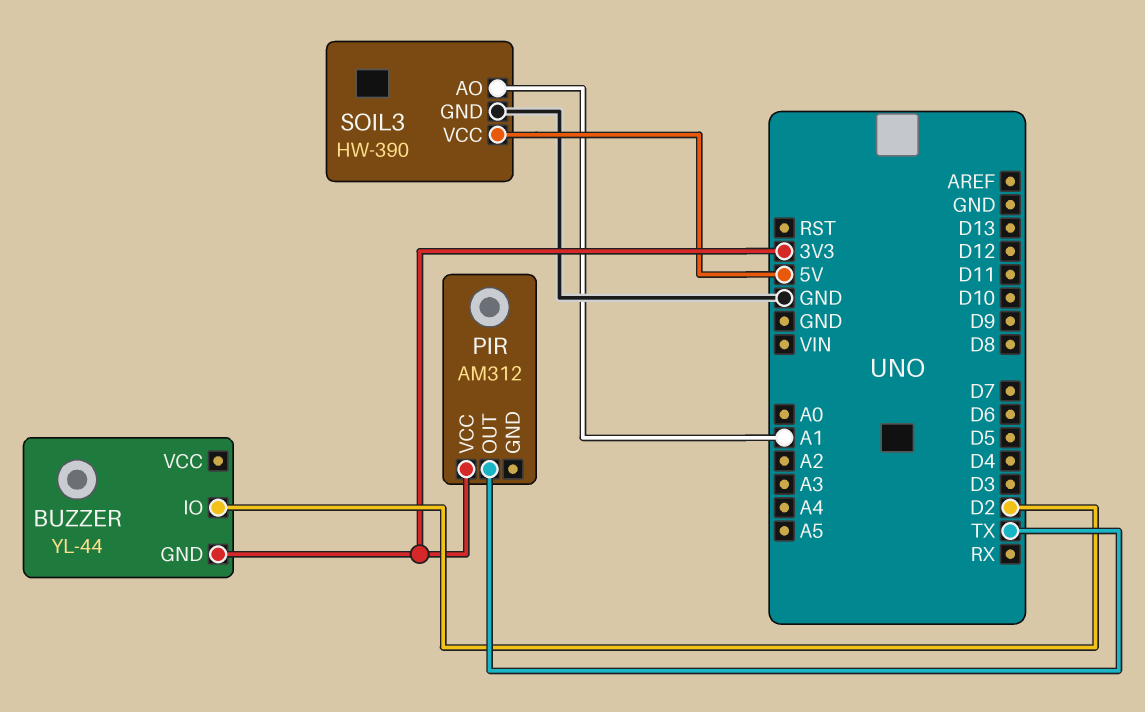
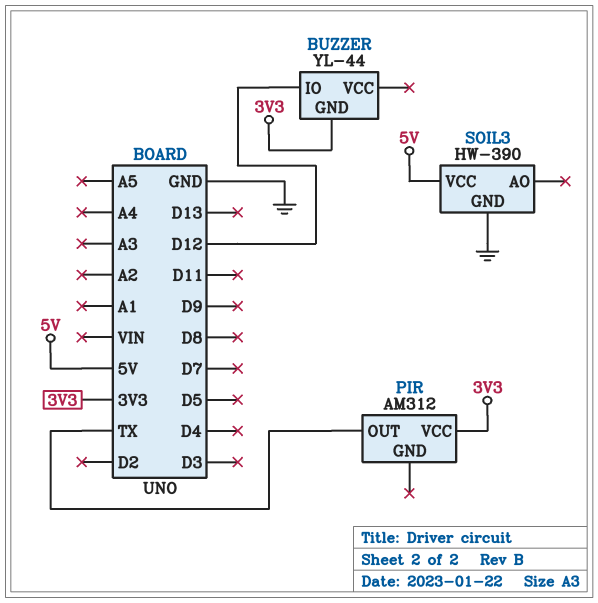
BUZZER pin IO: D2 -> D12
SOIL3 pin AO: A1 -> none

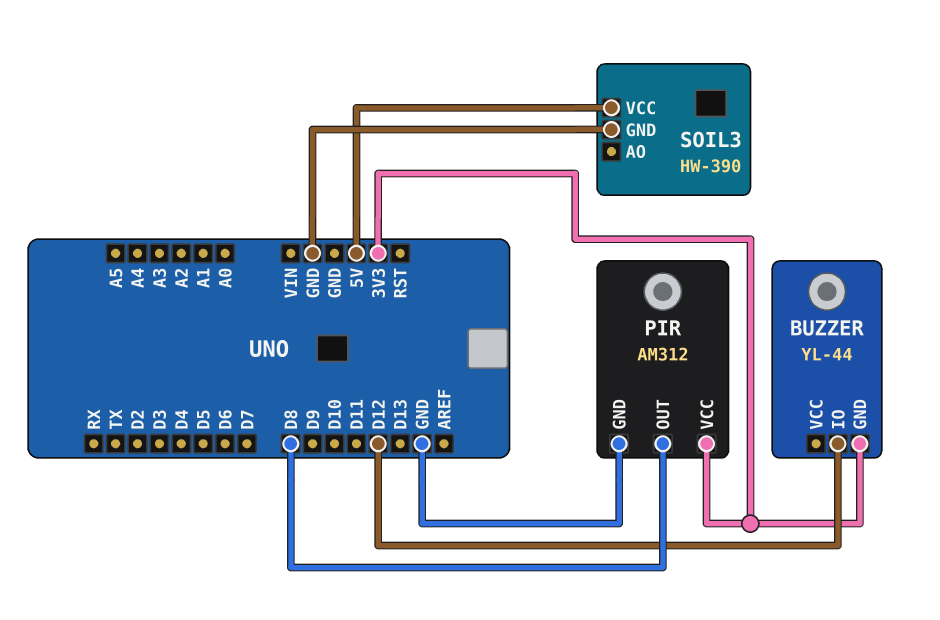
PIR pin GND: none -> GND
PIR pin OUT: TX -> D8

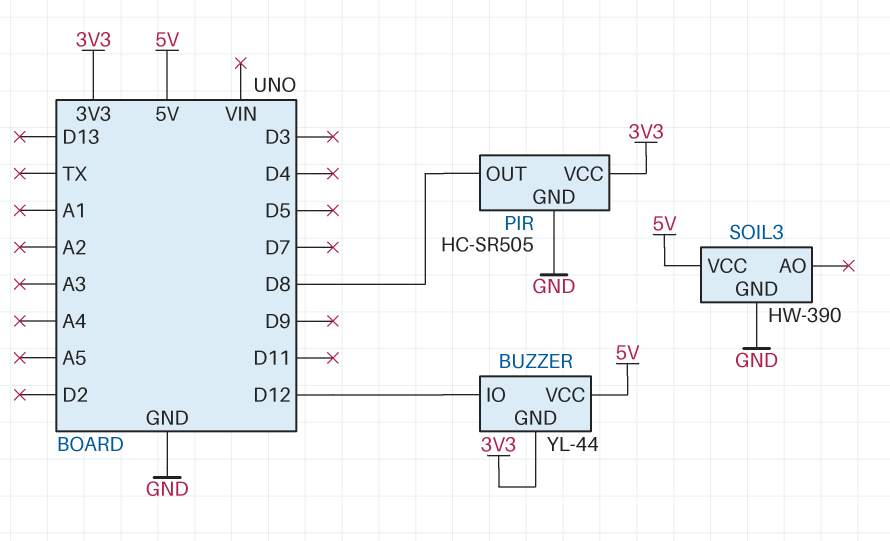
BUZZER pin VCC: none -> 5V
PIR: AM312 -> HC-SR505

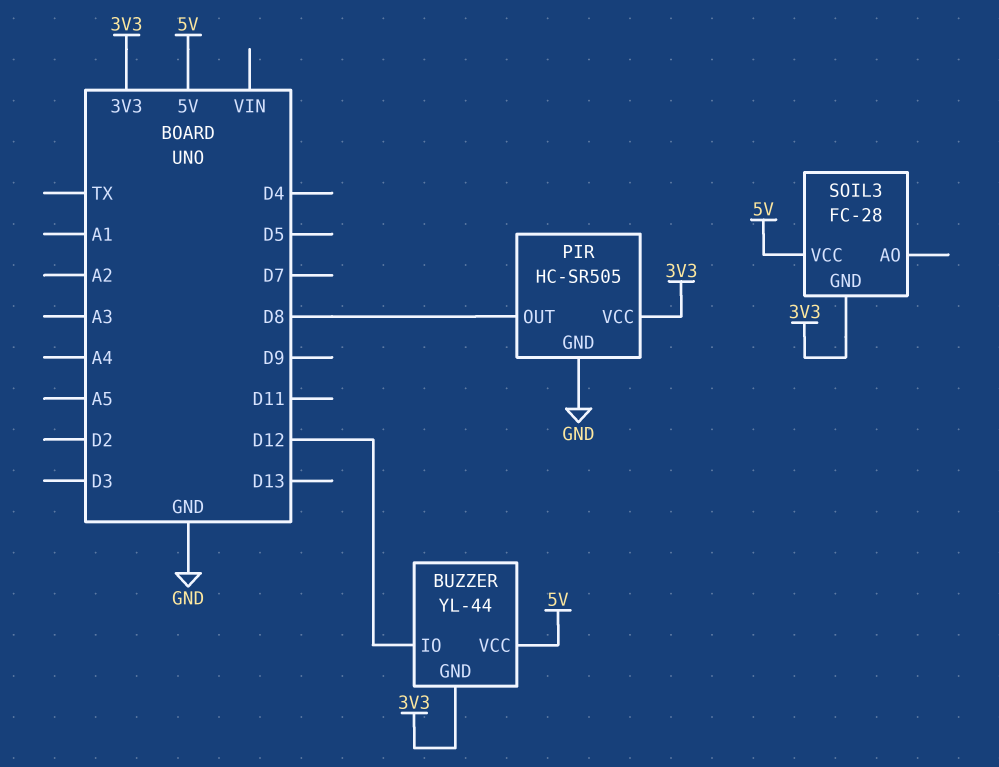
SOIL3: HW-390 -> FC-28
SOIL3 pin GND: GND -> 3V3

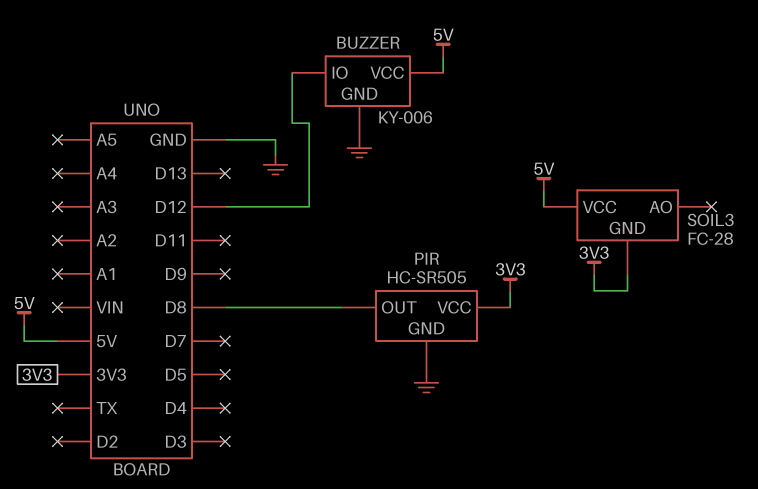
BUZZER: YL-44 -> KY-006
BUZZER pin GND: 3V3 -> GND

